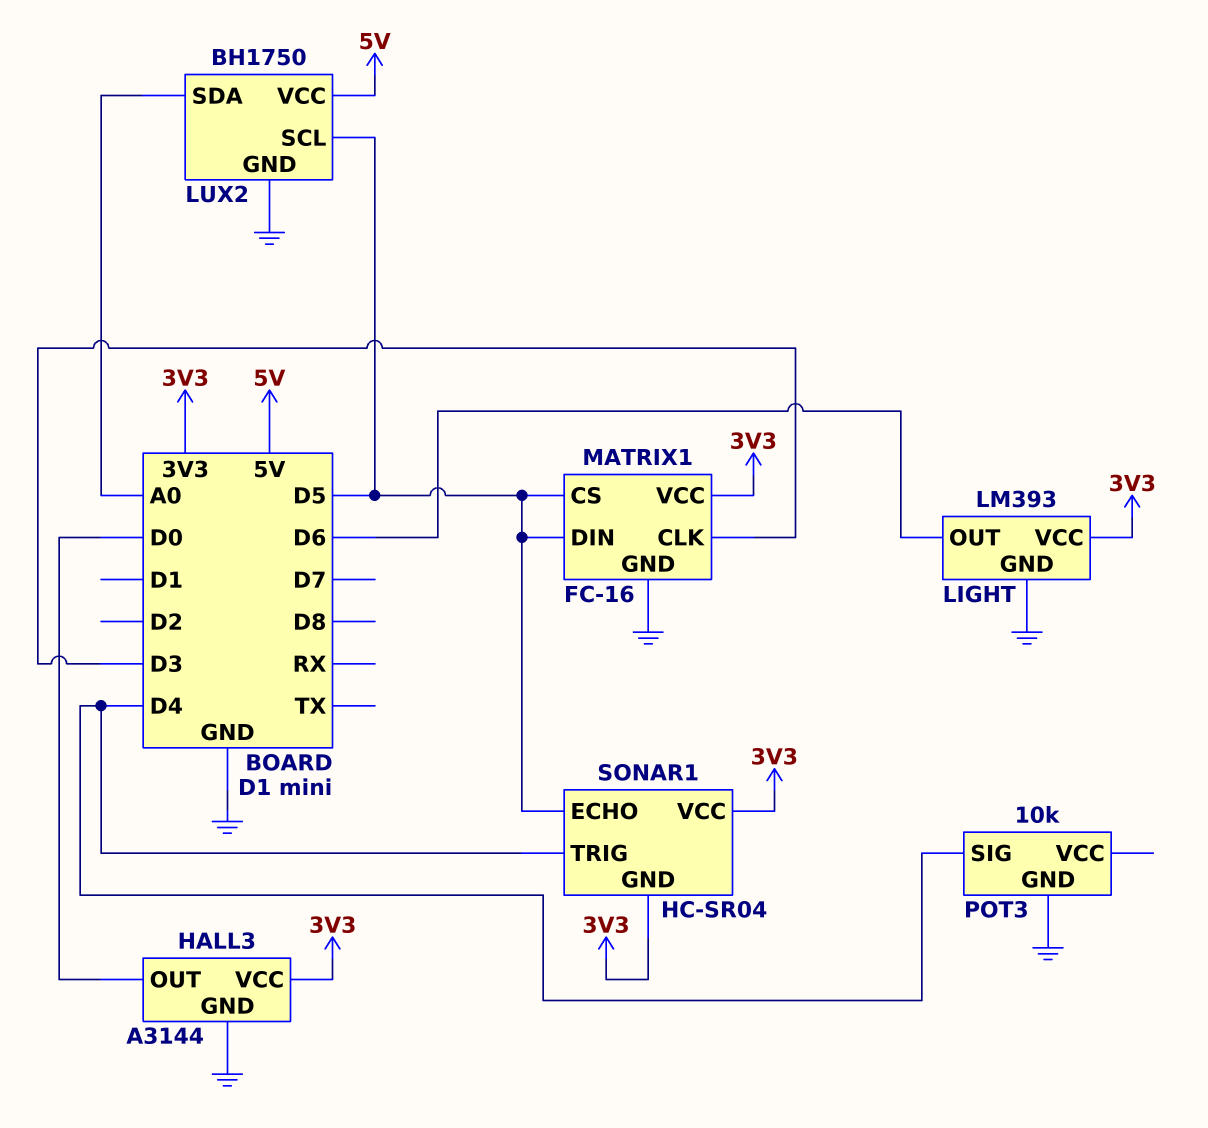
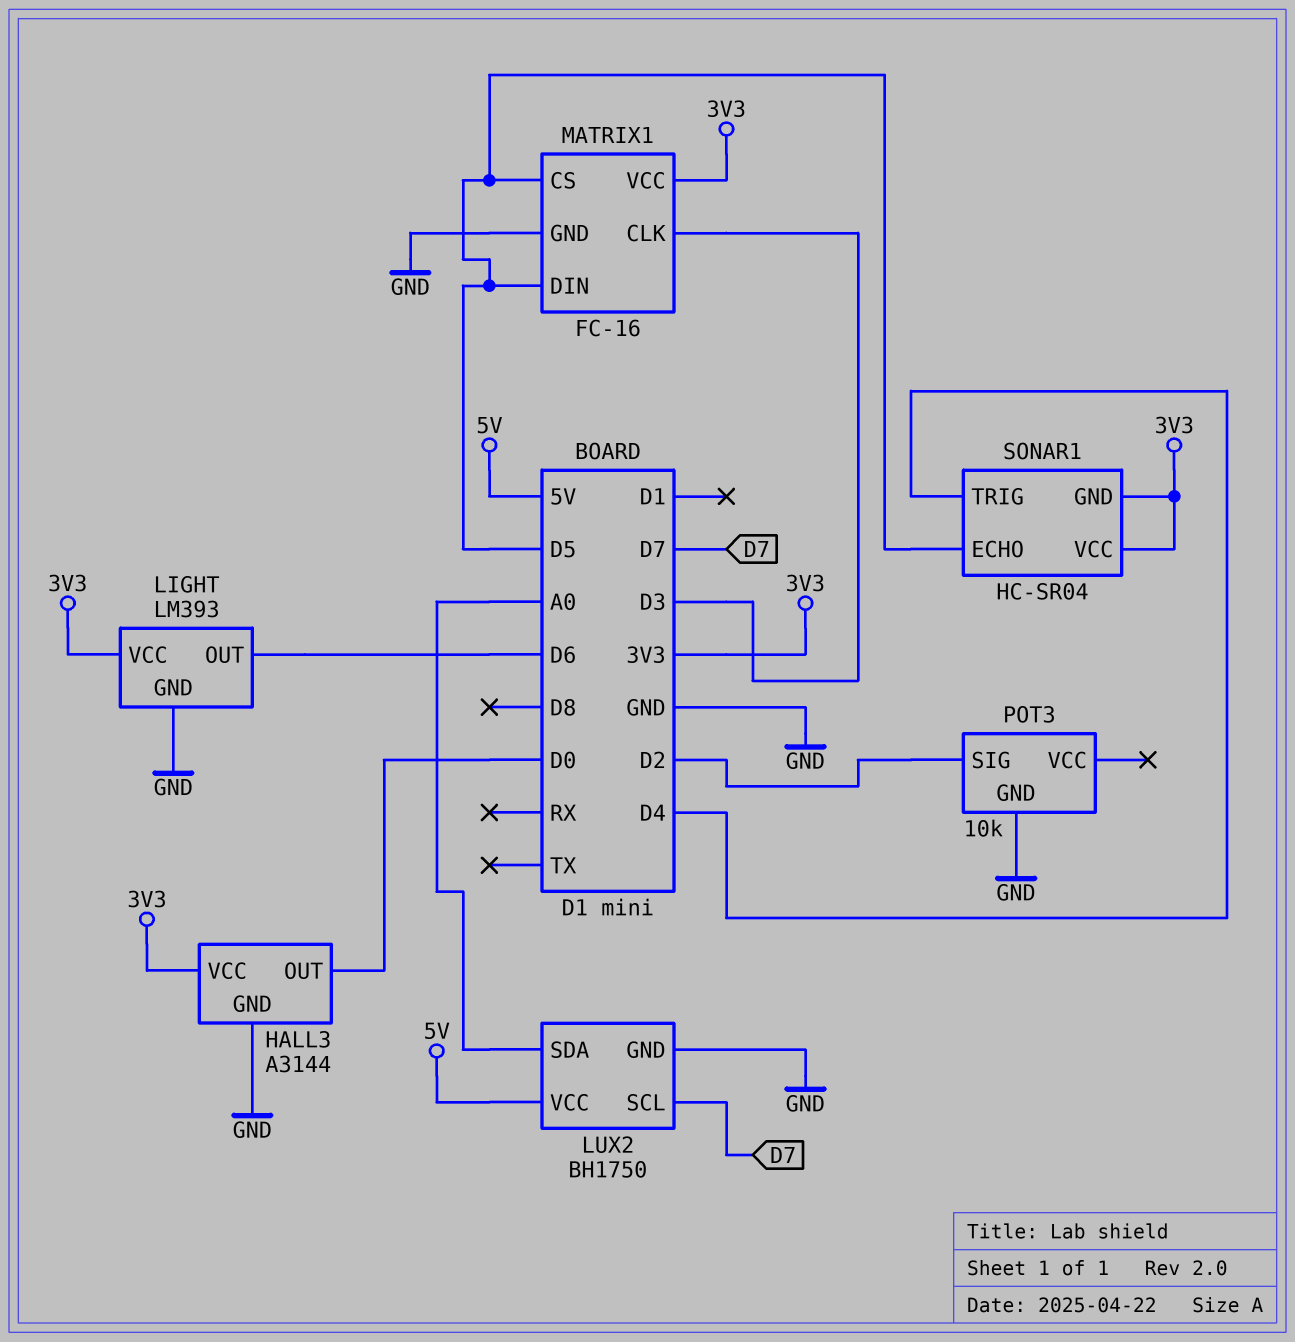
LUX2 pin SCL: D5 -> D7
POT3 pin SIG: D4 -> D2

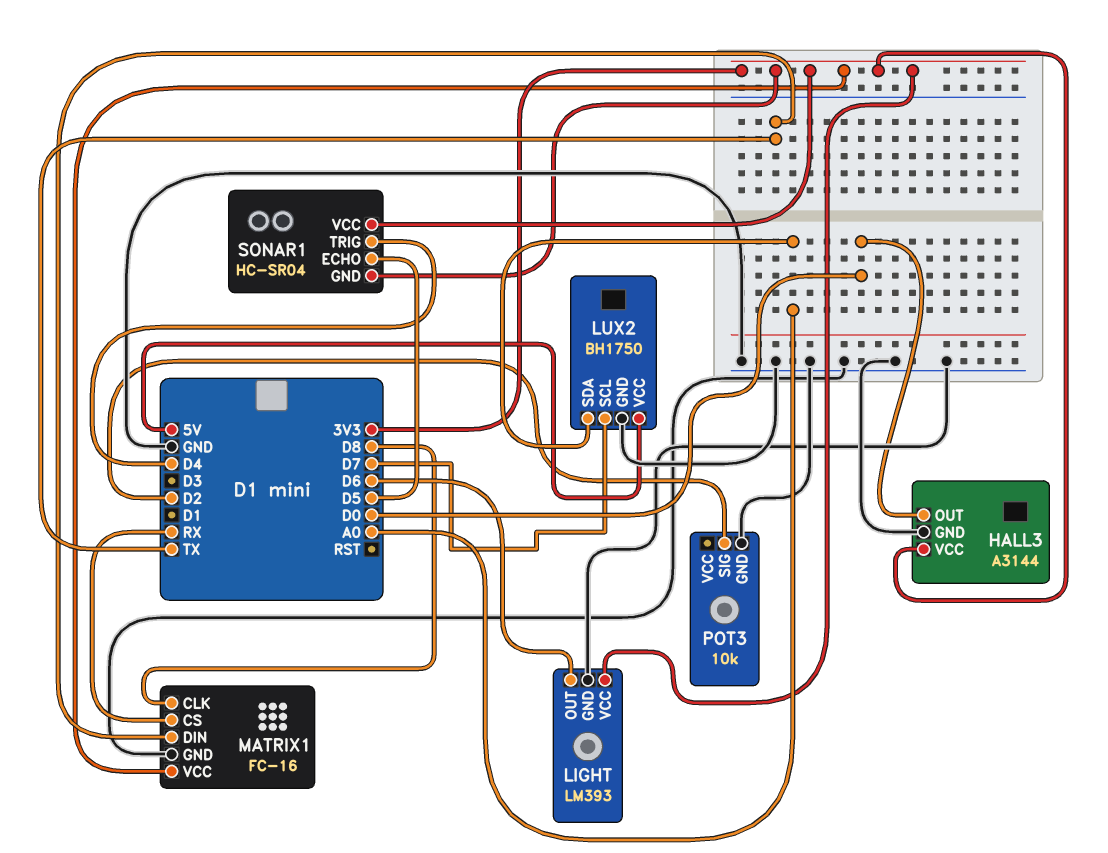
MATRIX1 pin CLK: D3 -> D8
MATRIX1 pin CS: D5 -> RX
MATRIX1 pin DIN: D5 -> TX

